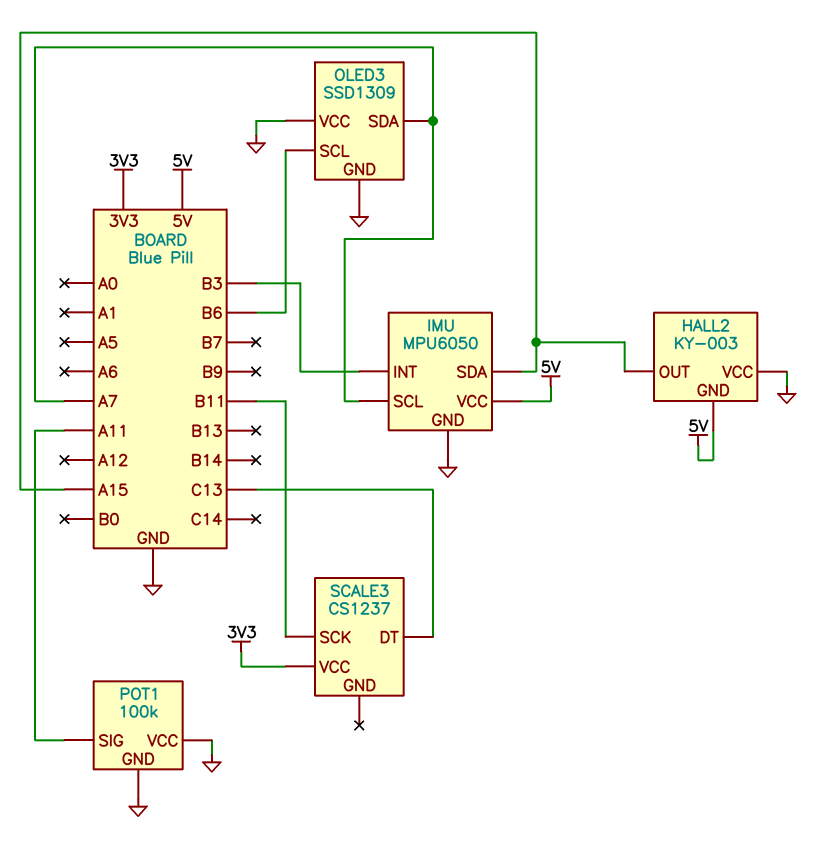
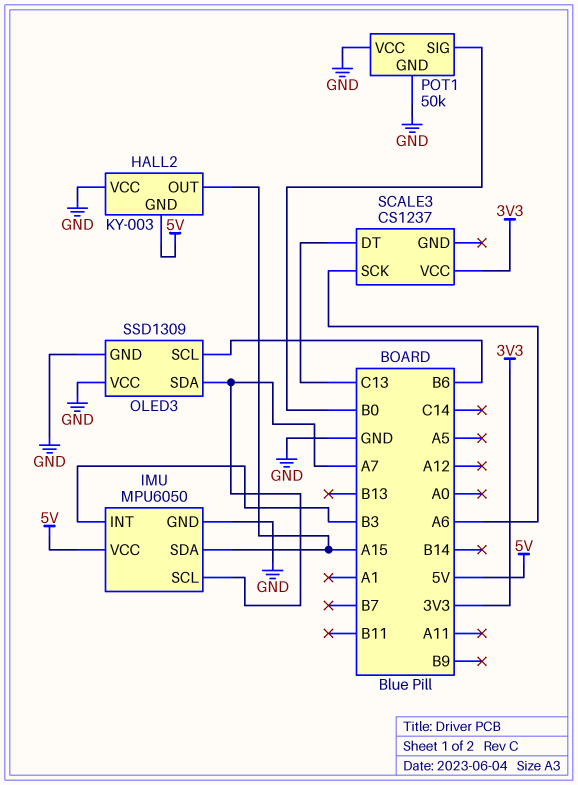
POT1: 100k -> 50k
POT1 pin SIG: A11 -> B0
SCALE3 pin SCK: B11 -> A6

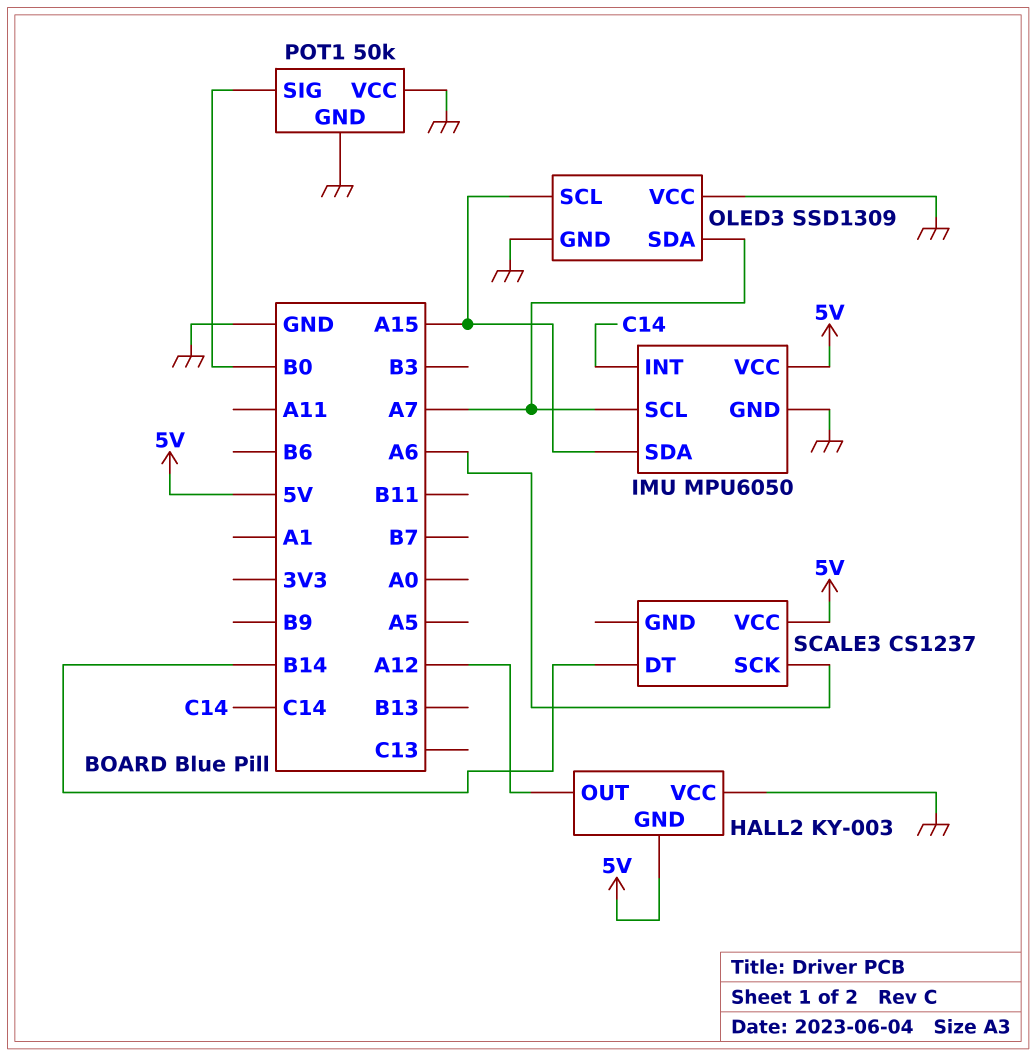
HALL2 pin OUT: A15 -> A12
IMU pin INT: B3 -> C14
OLED3 pin SCL: B6 -> A15
SCALE3 pin DT: C13 -> B14
SCALE3 pin VCC: 3V3 -> 5V

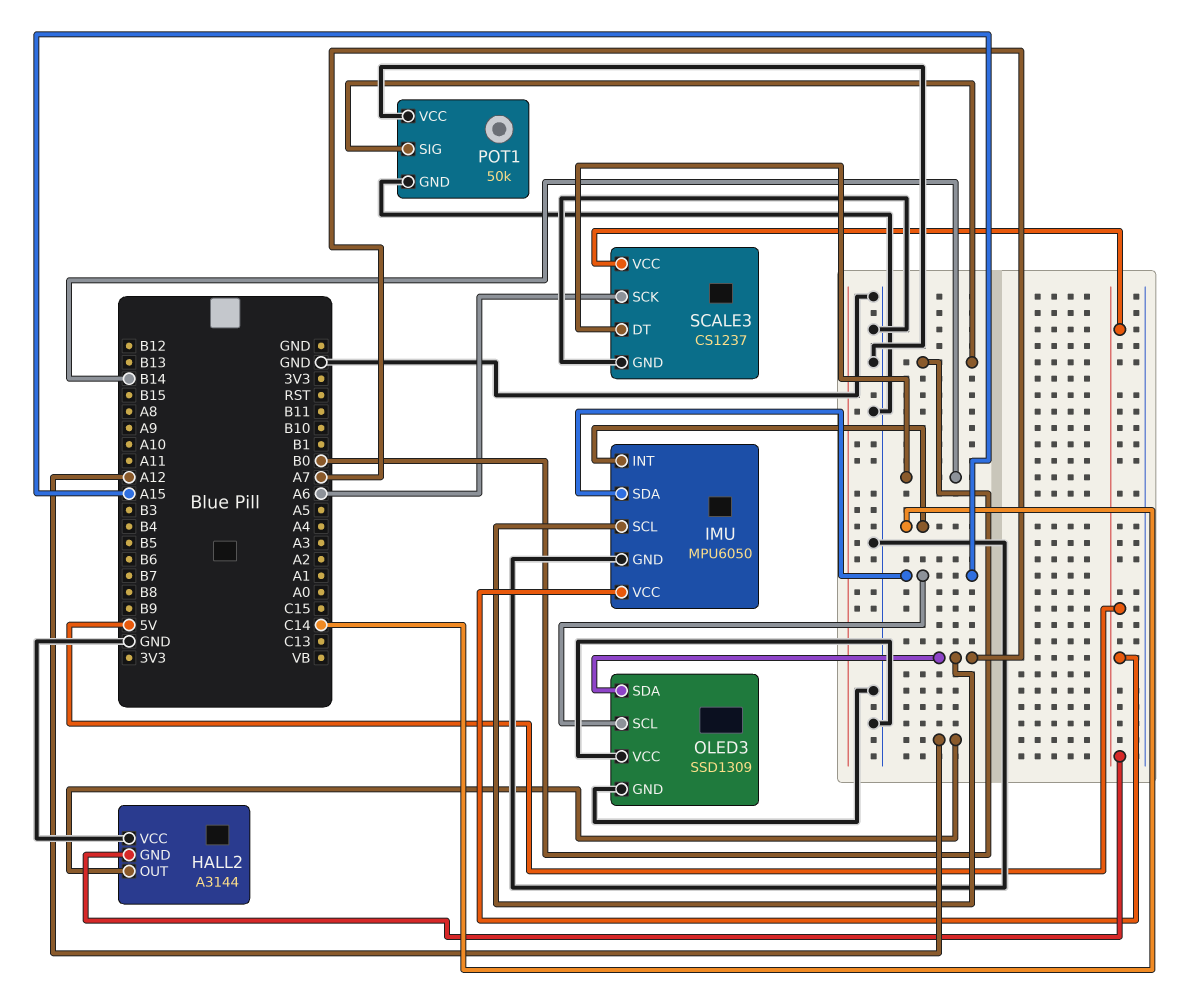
HALL2: KY-003 -> A3144
SCALE3 pin GND: none -> GND

